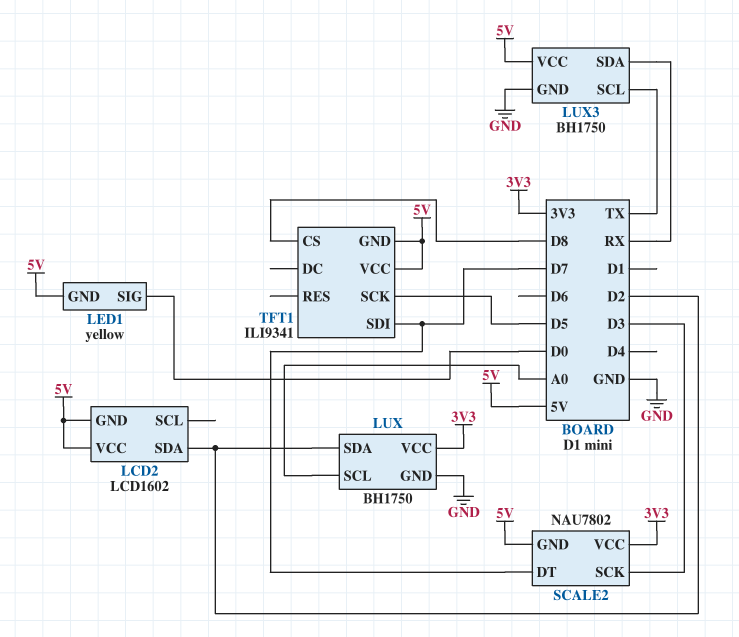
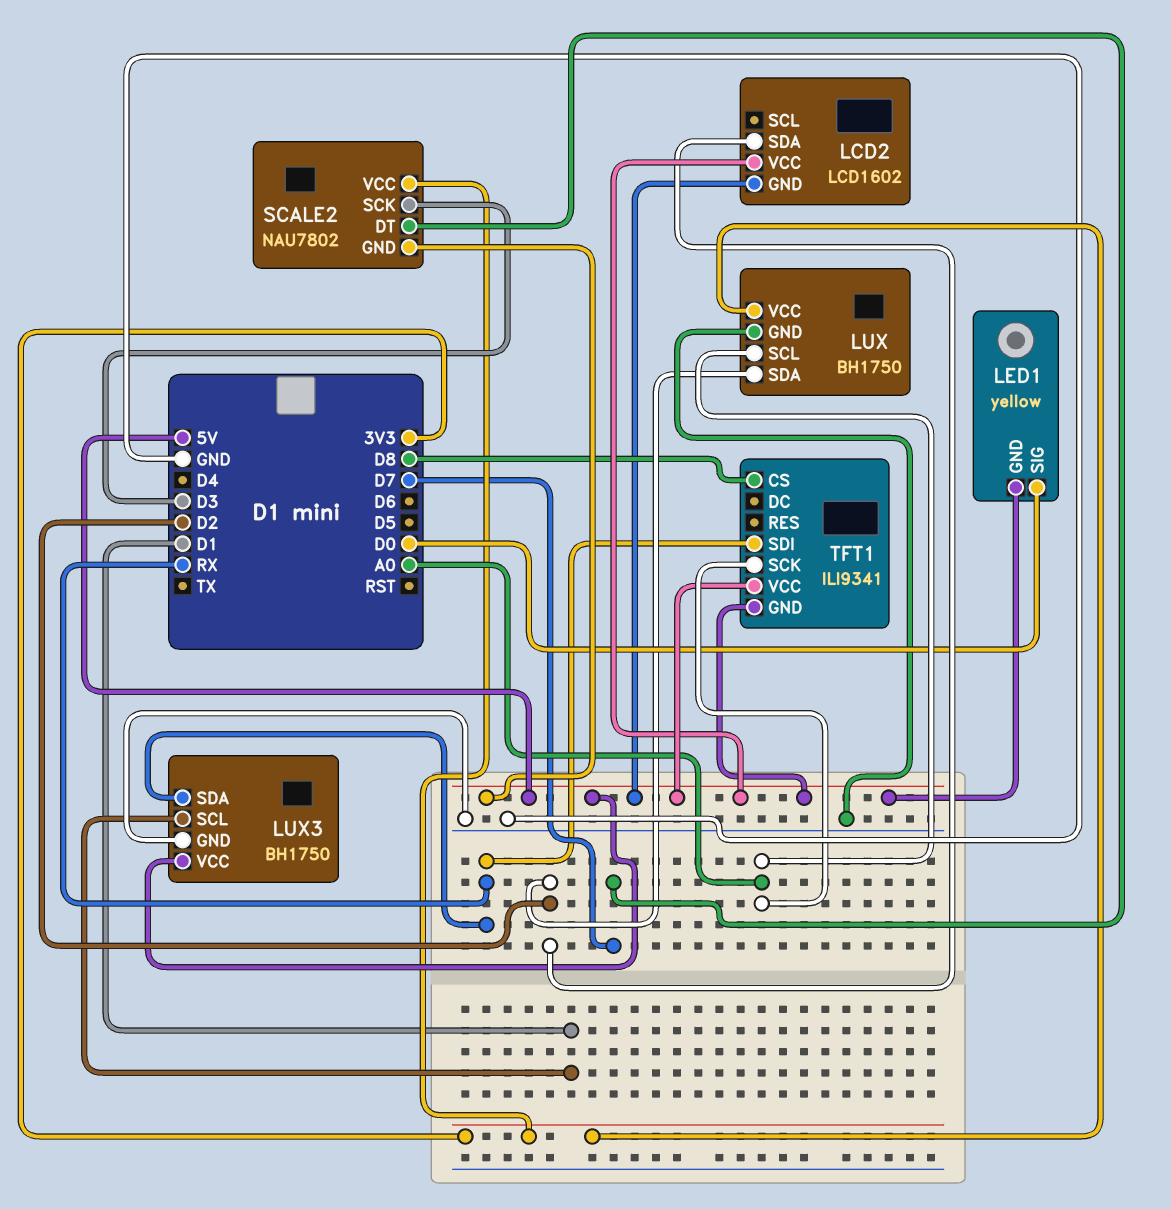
LUX3 pin SCL: TX -> D1
TFT1 pin SCK: D5 -> A0
TFT1 pin SDI: D7 -> RX

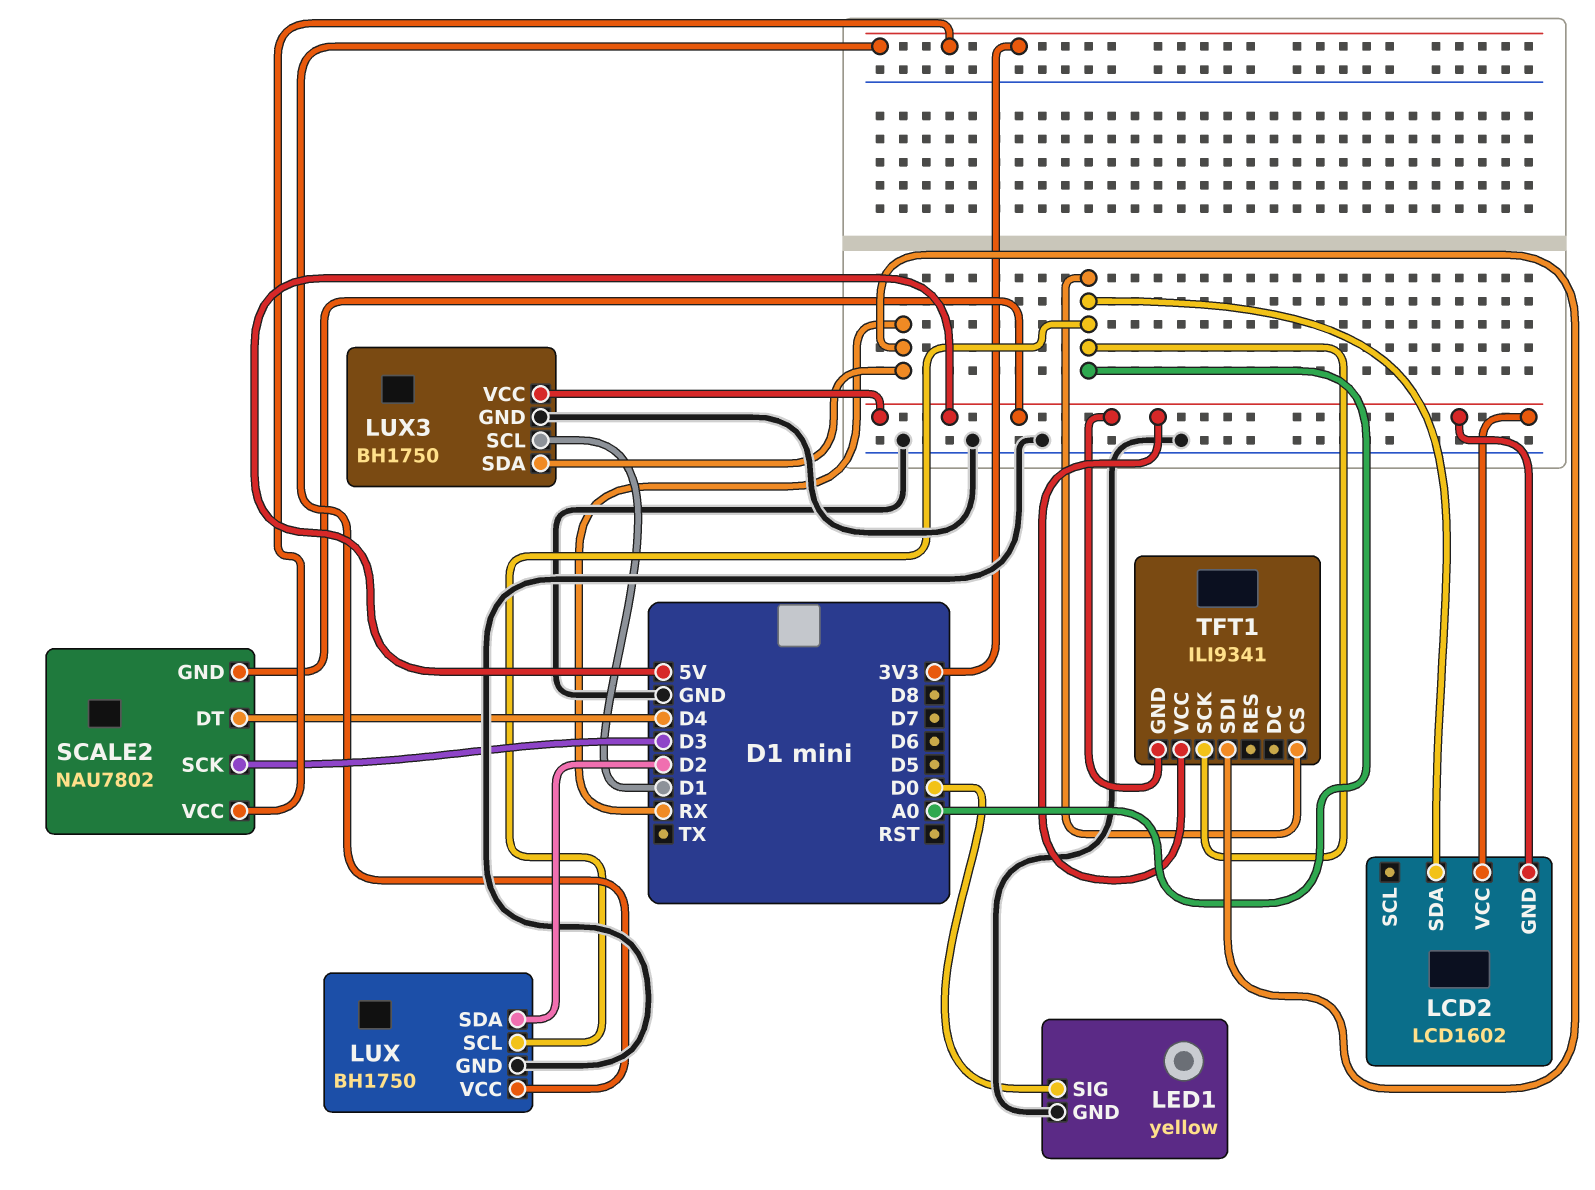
LCD2 pin SDA: D2 -> A0
LED1 pin GND: 5V -> GND
SCALE2 pin DT: D7 -> D4
TFT1 pin CS: D8 -> A0

